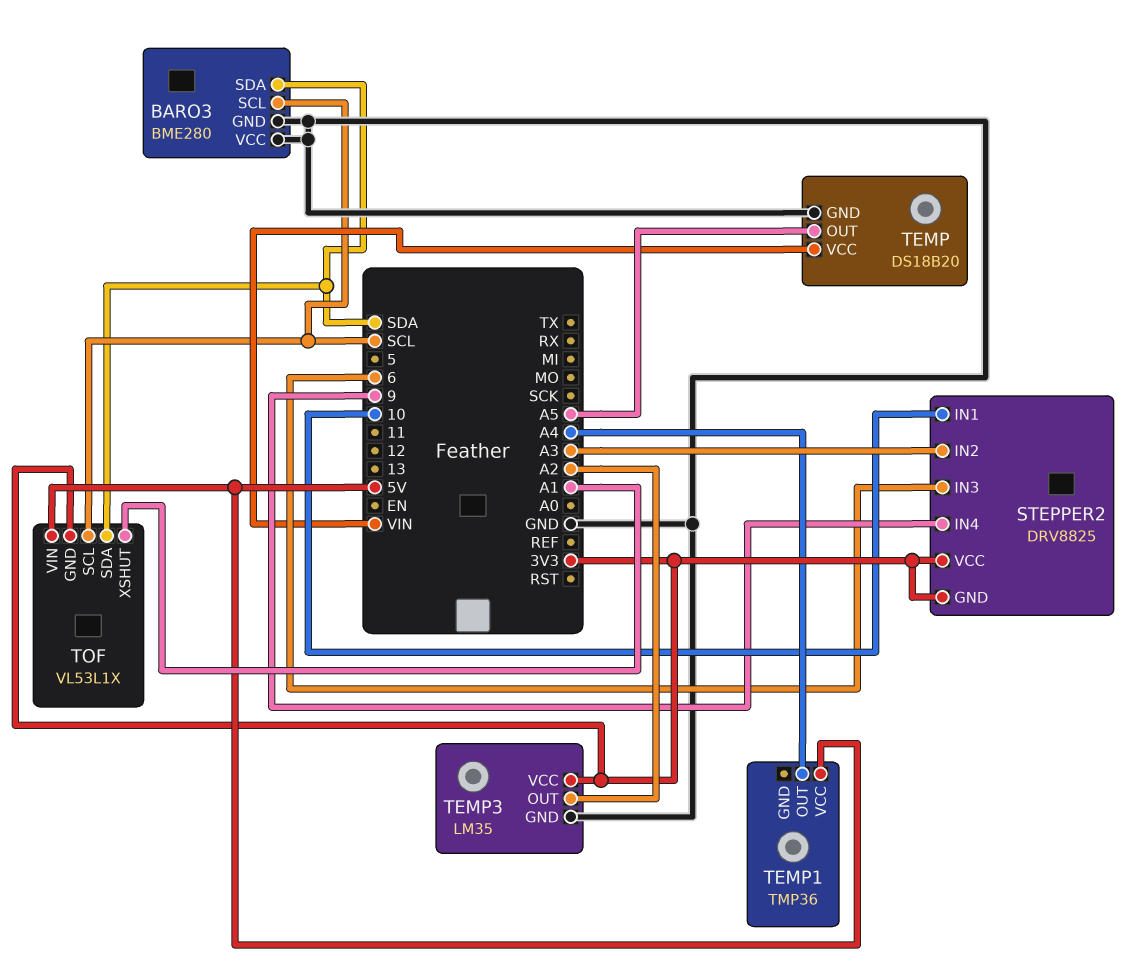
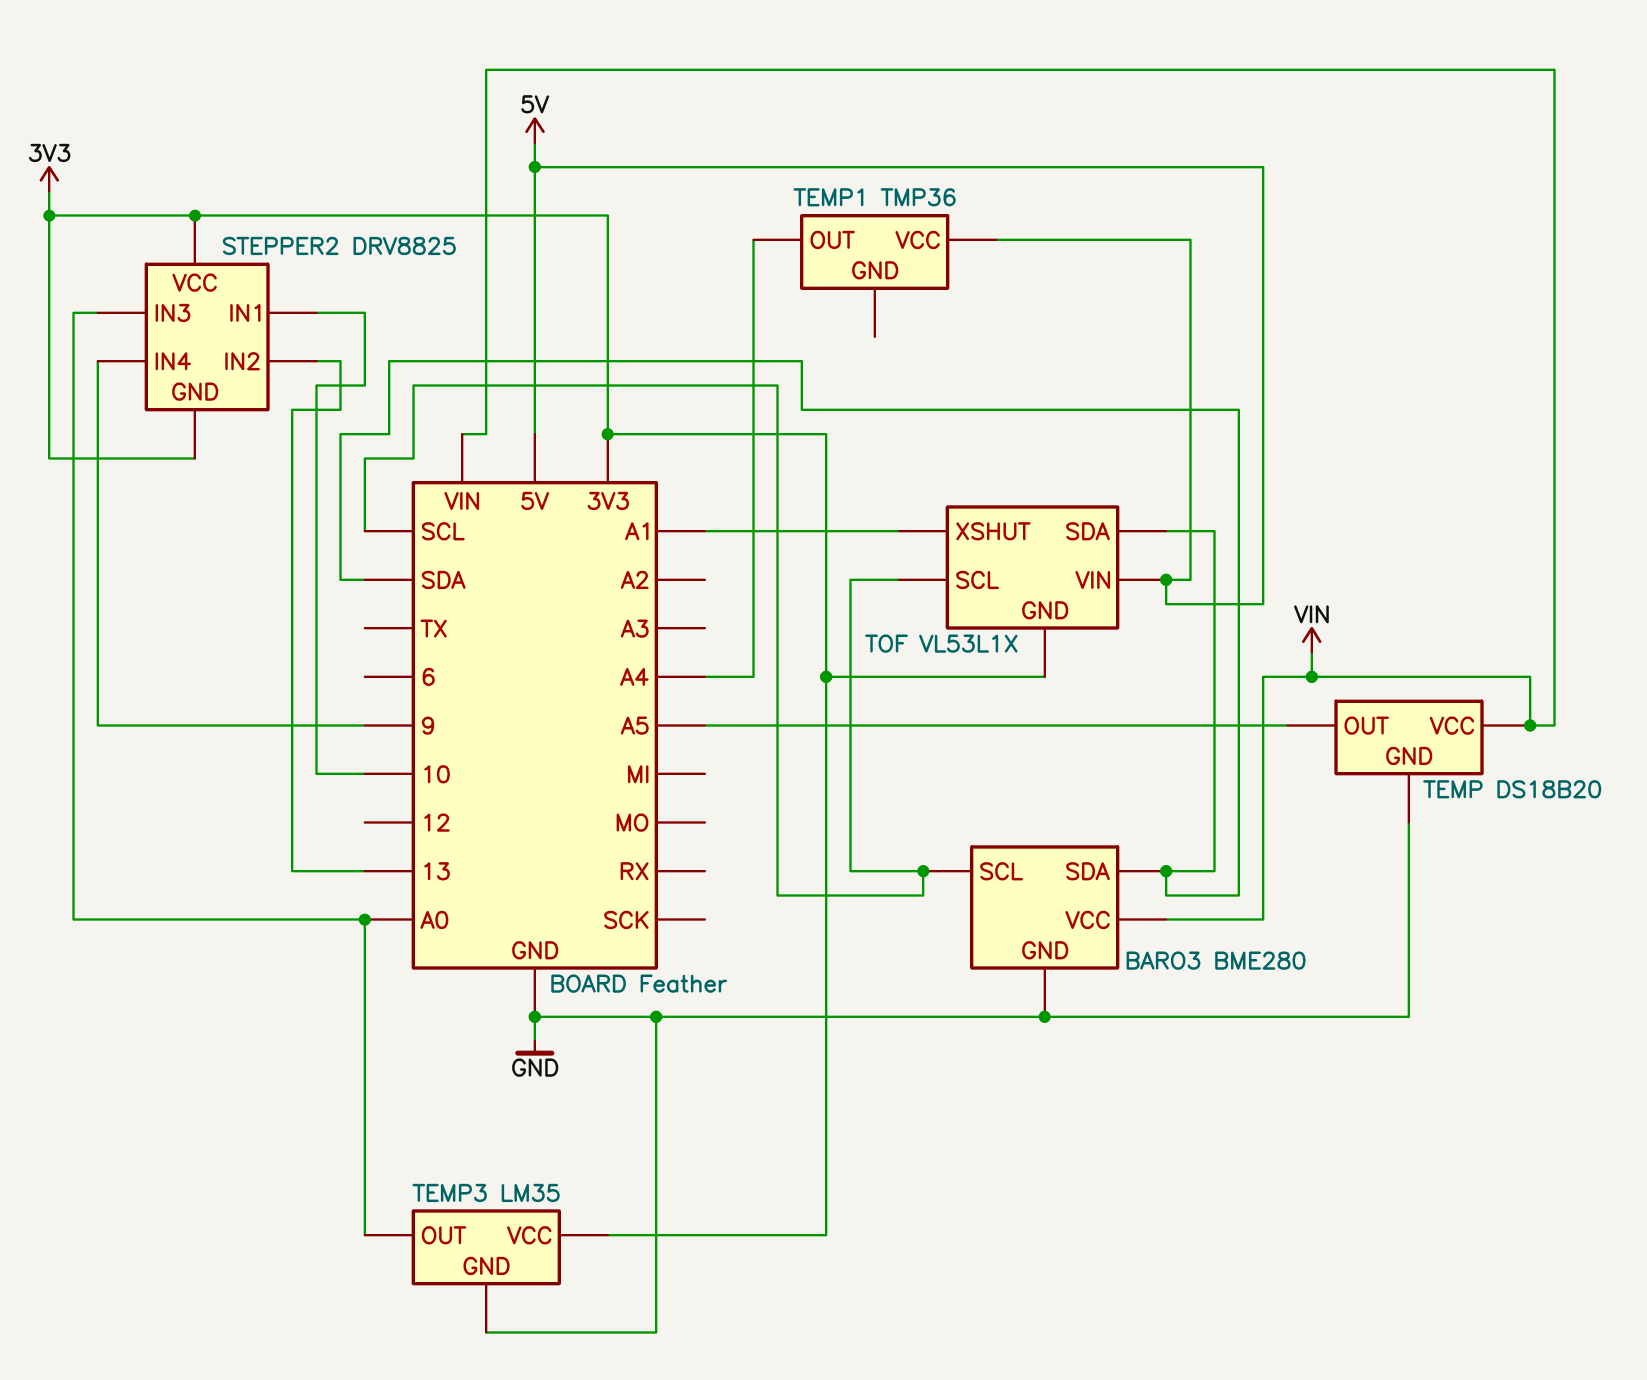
BARO3 pin VCC: GND -> VIN
STEPPER2 pin IN2: A3 -> 13
STEPPER2 pin IN3: 6 -> A0
TEMP3 pin OUT: A2 -> A0

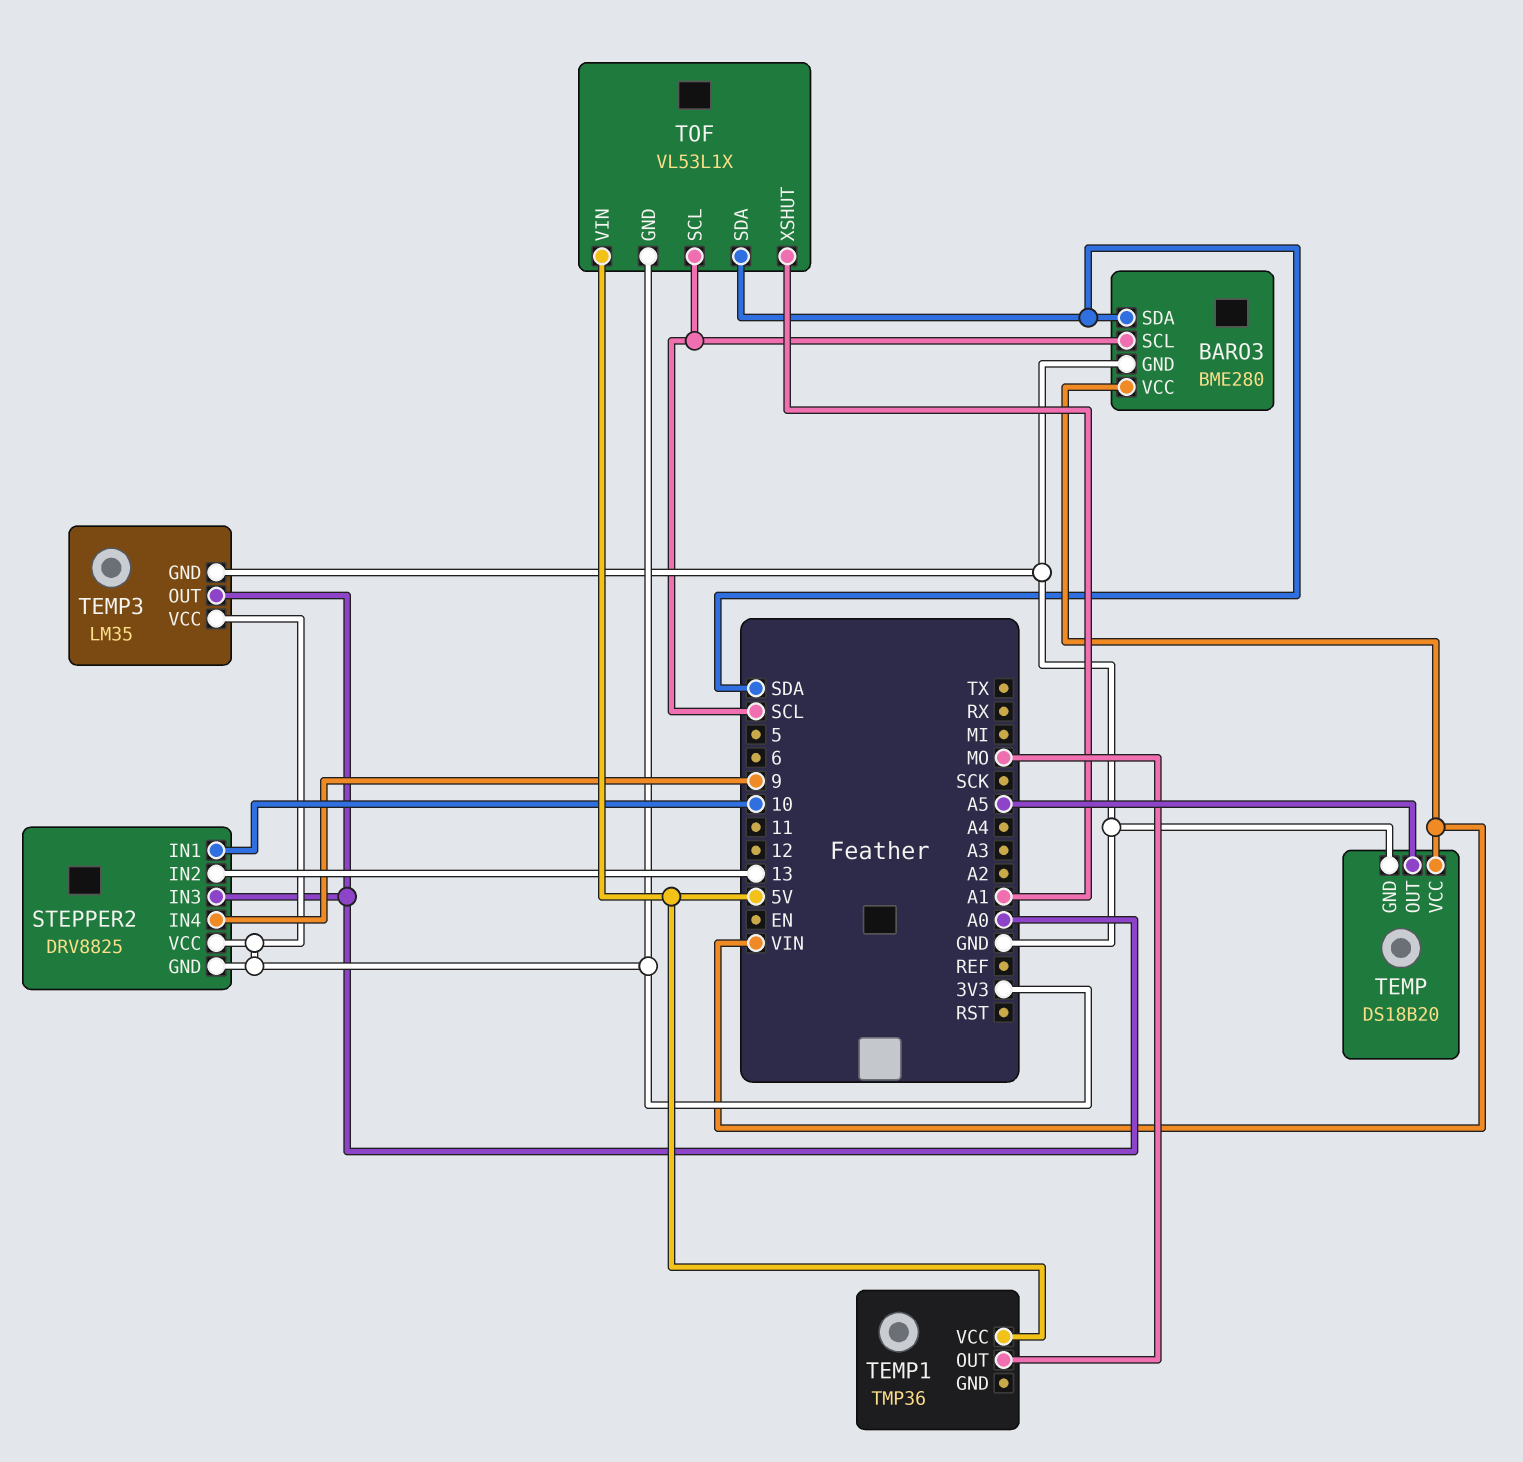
TEMP1 pin OUT: A4 -> MO

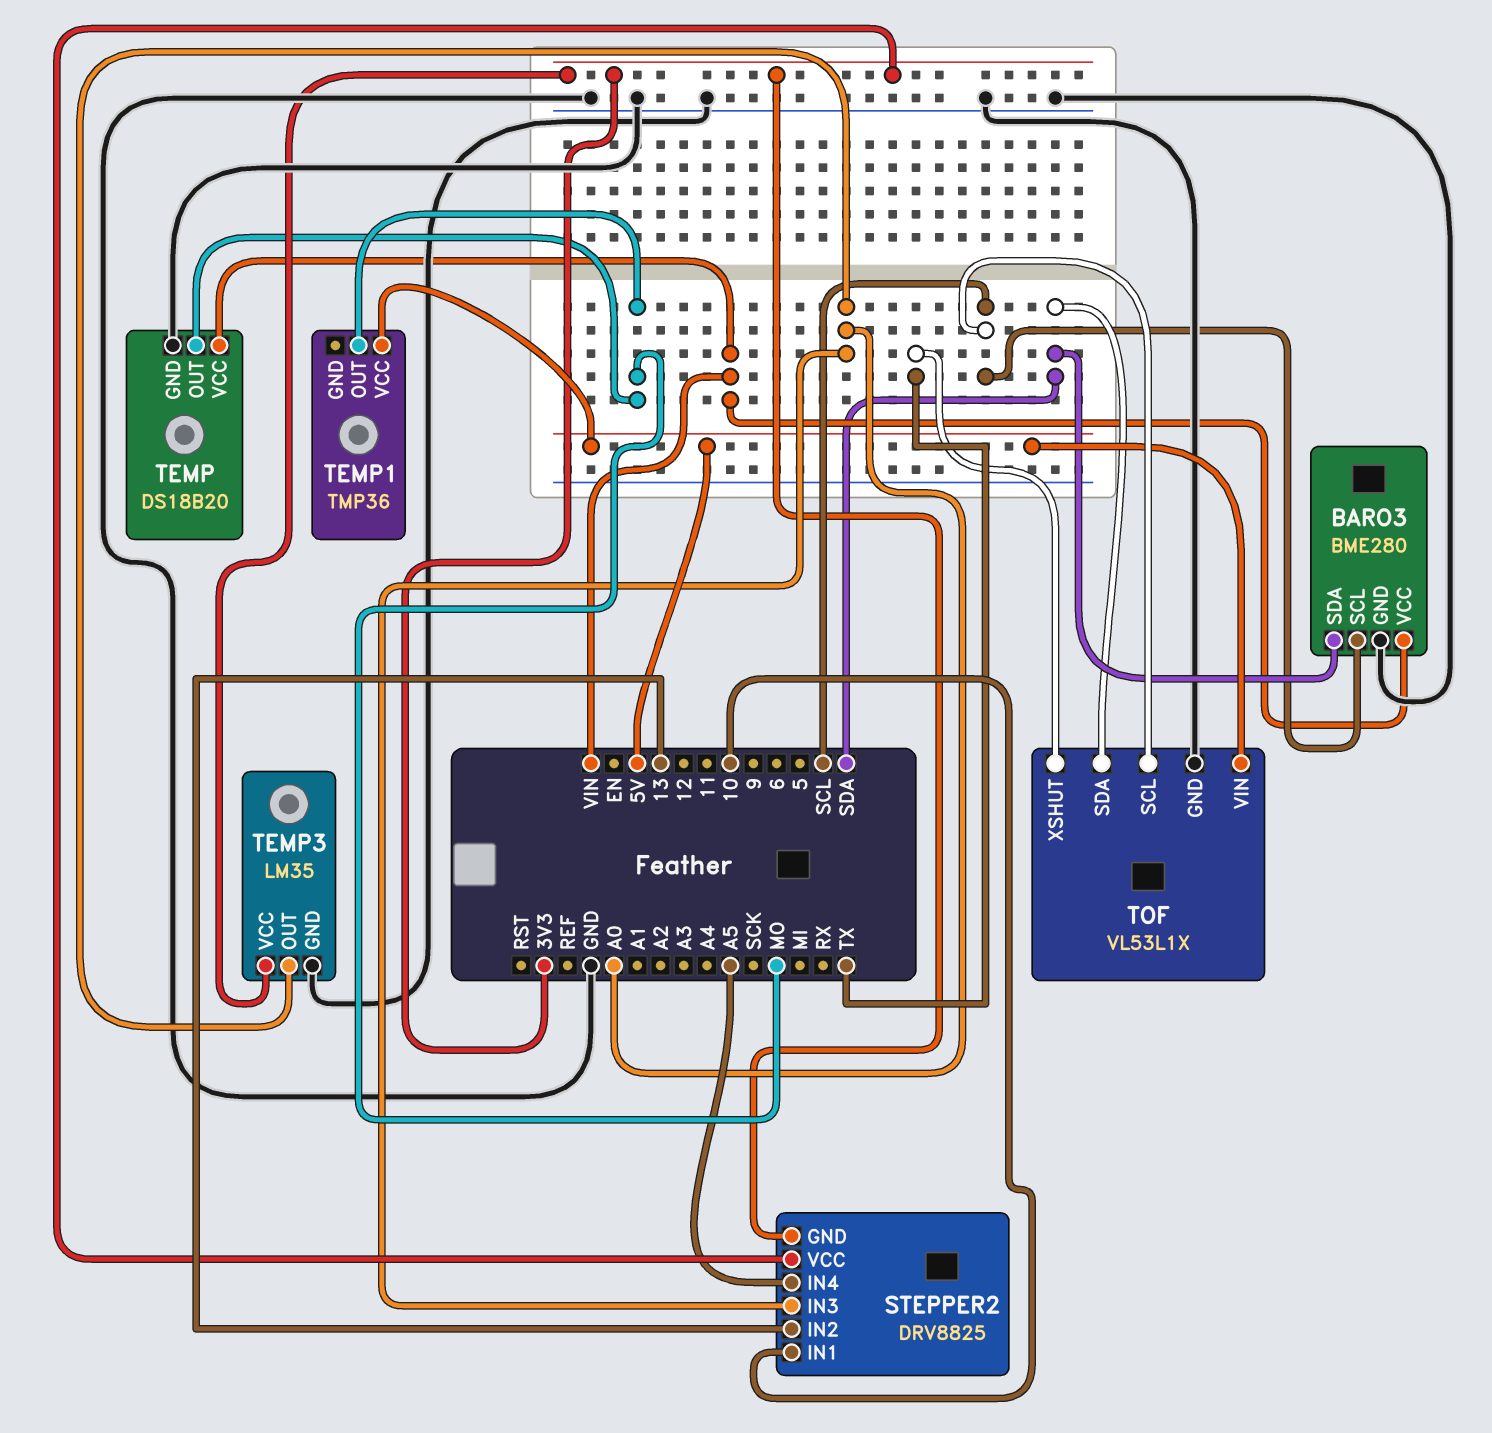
STEPPER2 pin IN4: 9 -> A5
TEMP pin OUT: A5 -> MO
TOF pin GND: 3V3 -> GND
TOF pin XSHUT: A1 -> TX

